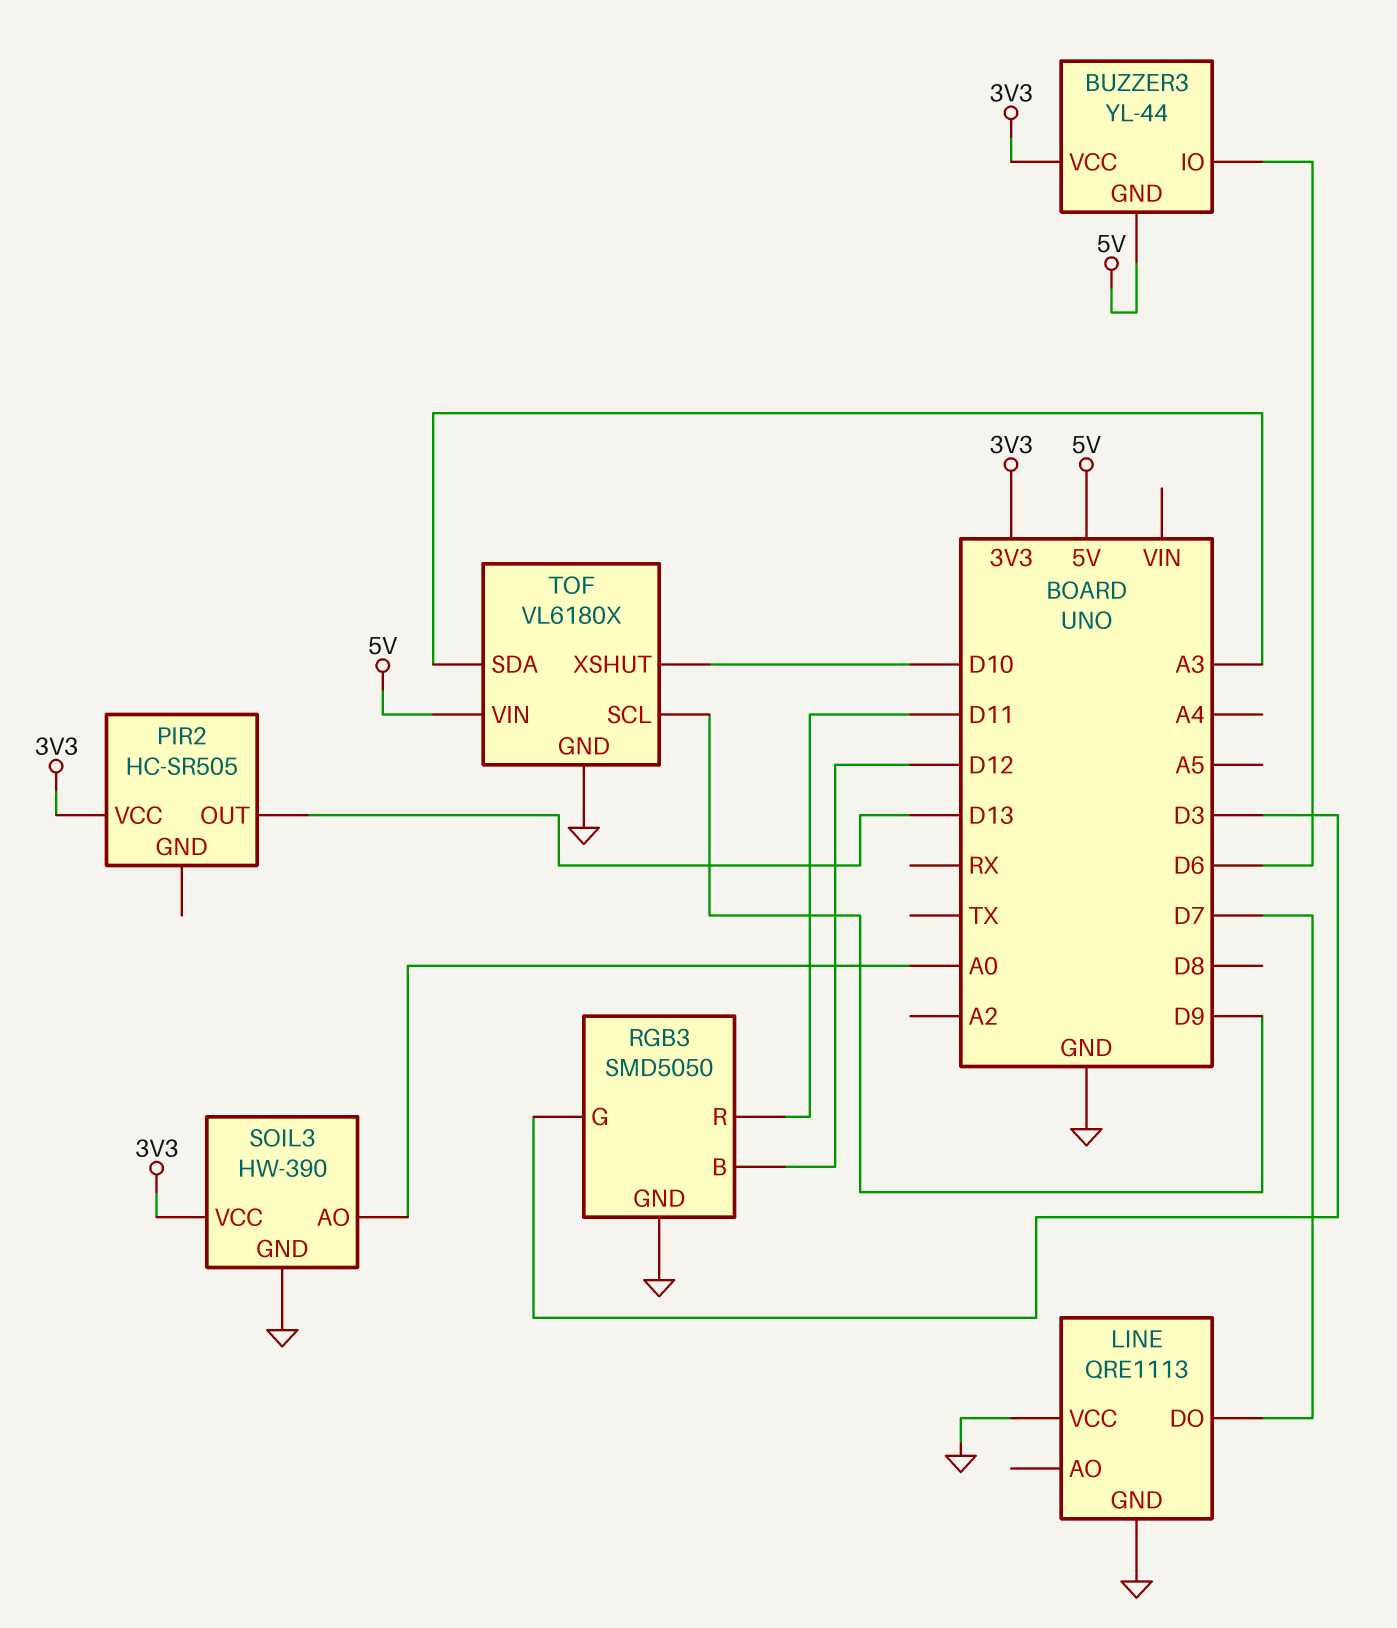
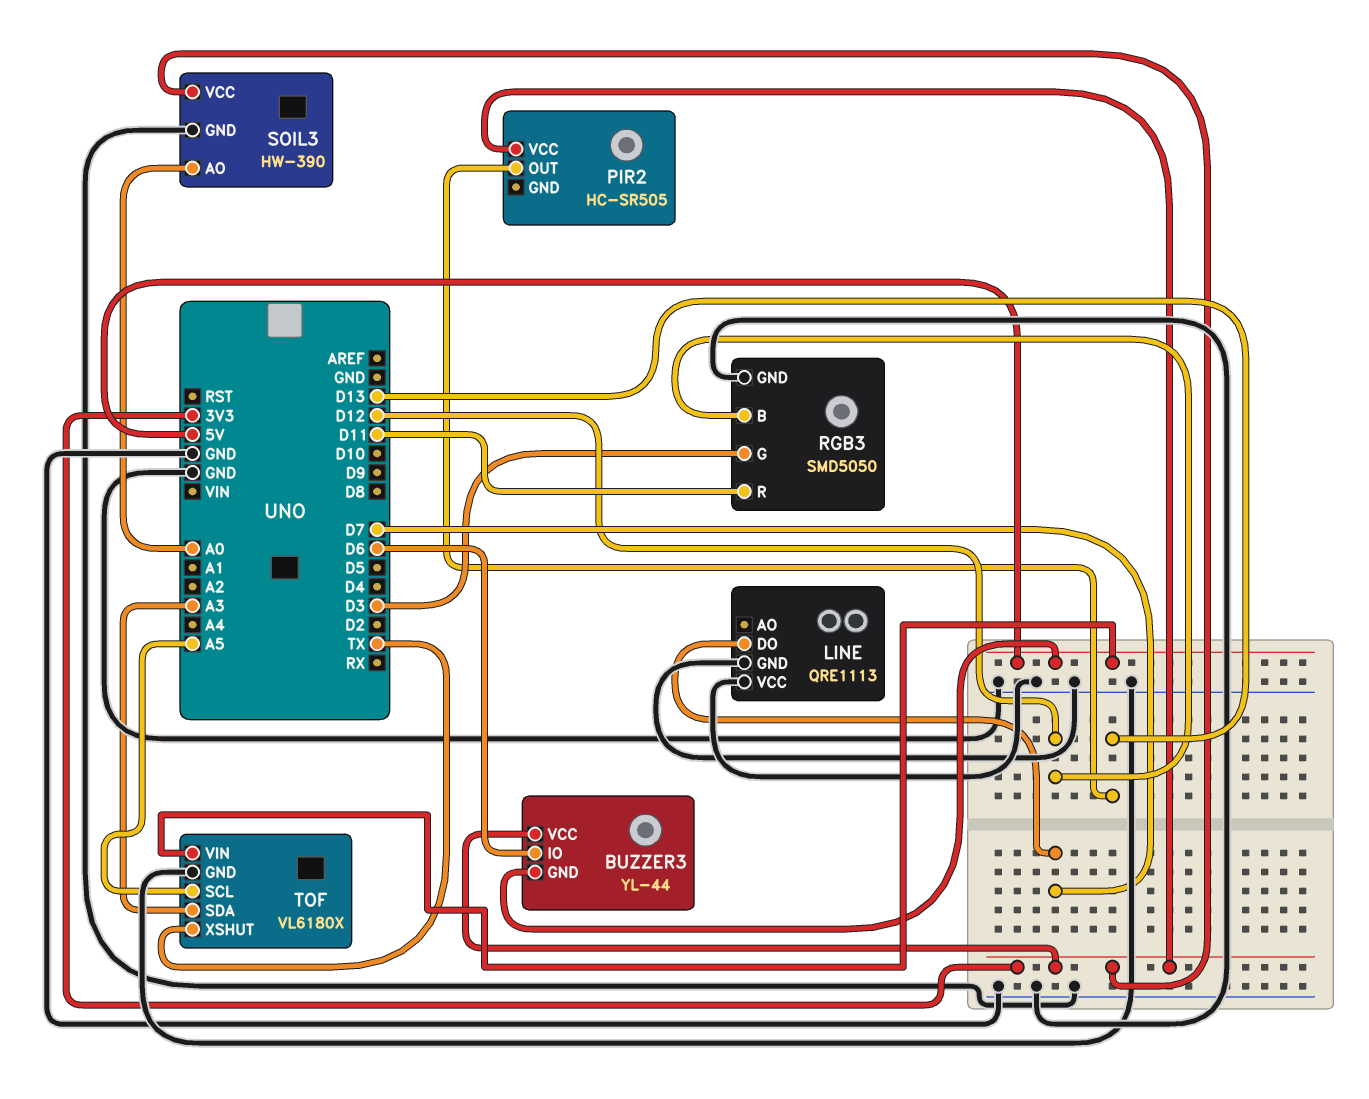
TOF pin SCL: D9 -> A5
TOF pin XSHUT: D10 -> TX

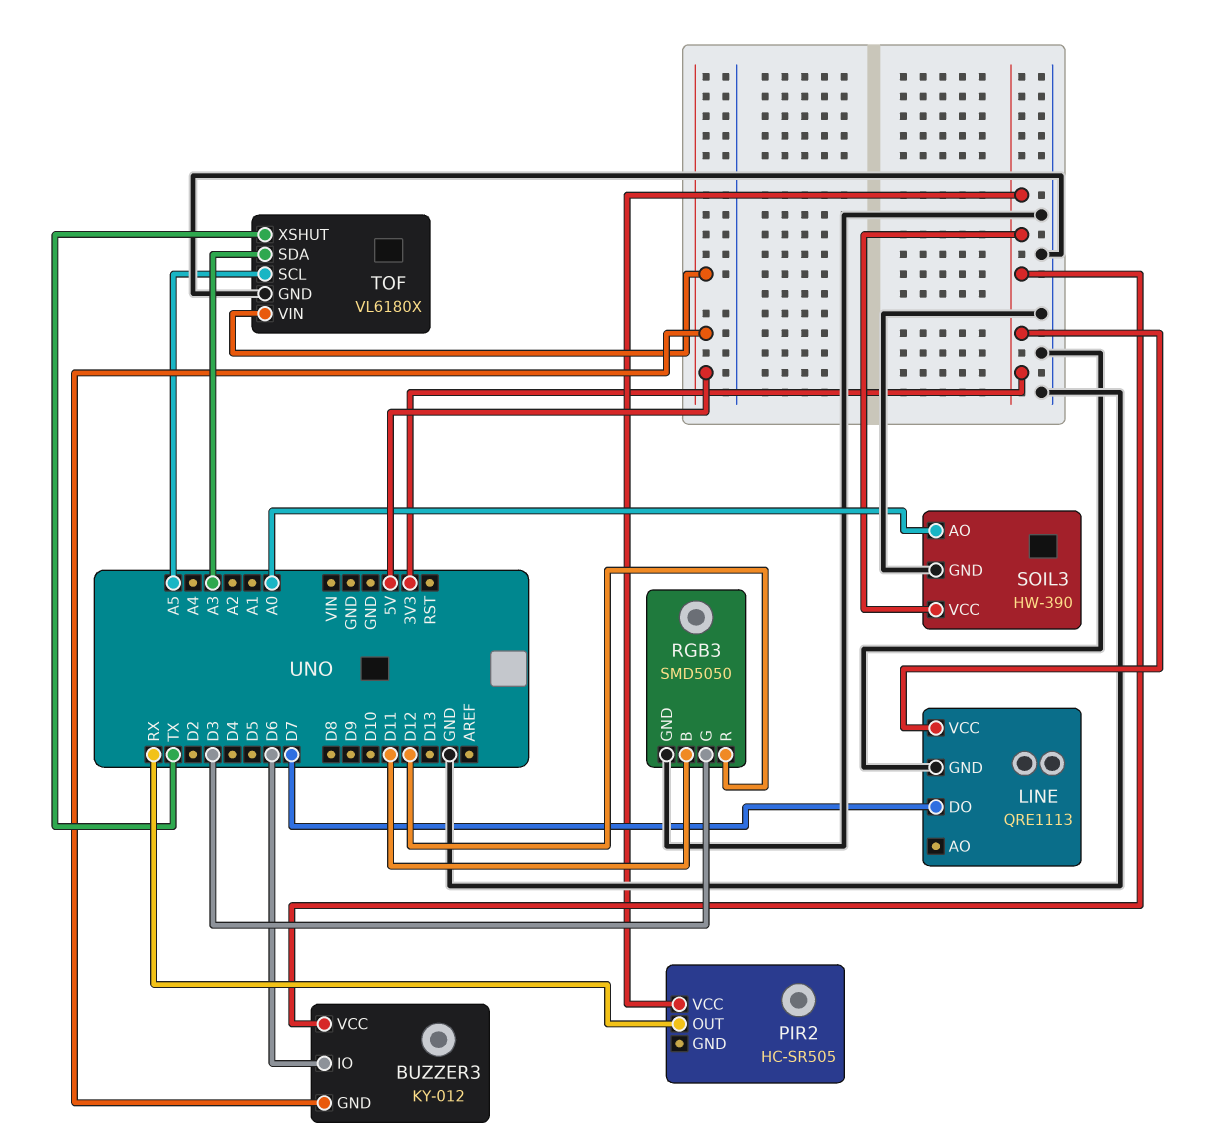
BUZZER3: YL-44 -> KY-012
LINE pin VCC: GND -> 3V3
PIR2 pin OUT: D13 -> RX
RGB3 pin B: D12 -> D11
RGB3 pin R: D11 -> D12

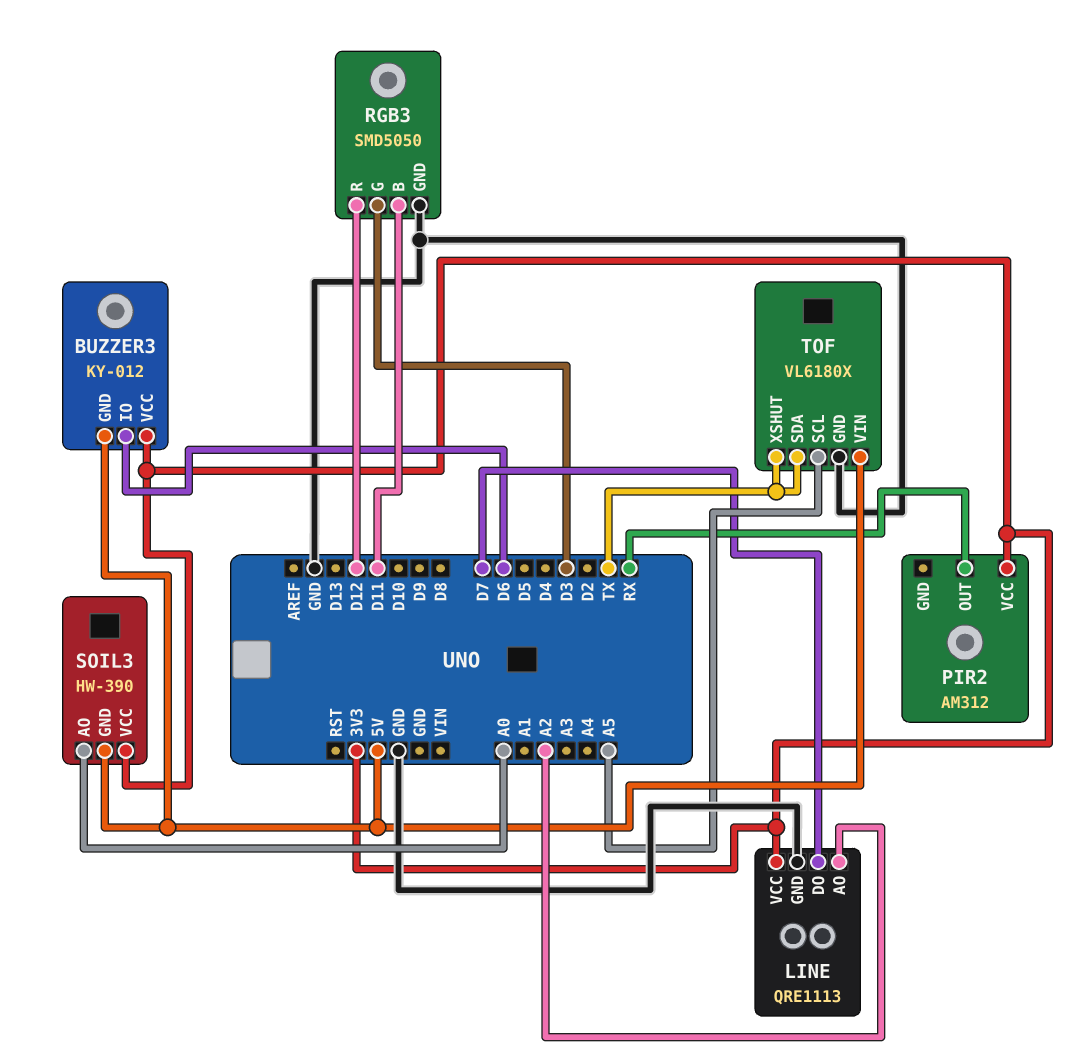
LINE pin AO: none -> A2
PIR2: HC-SR505 -> AM312
SOIL3 pin GND: GND -> 5V
TOF pin SDA: A3 -> TX

